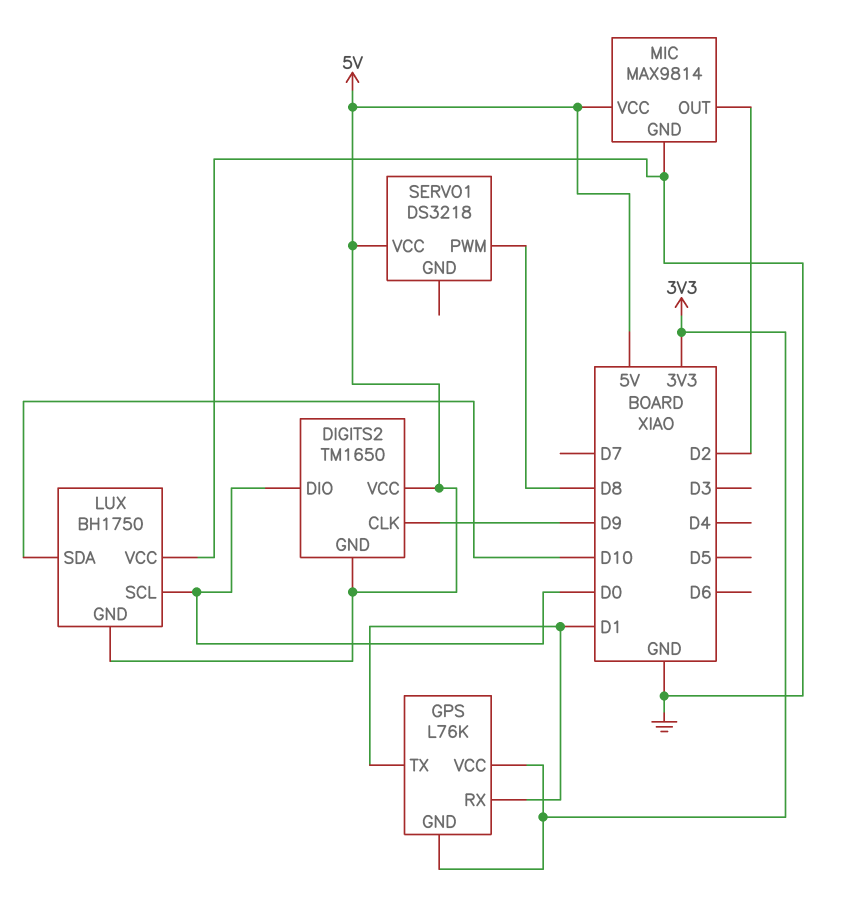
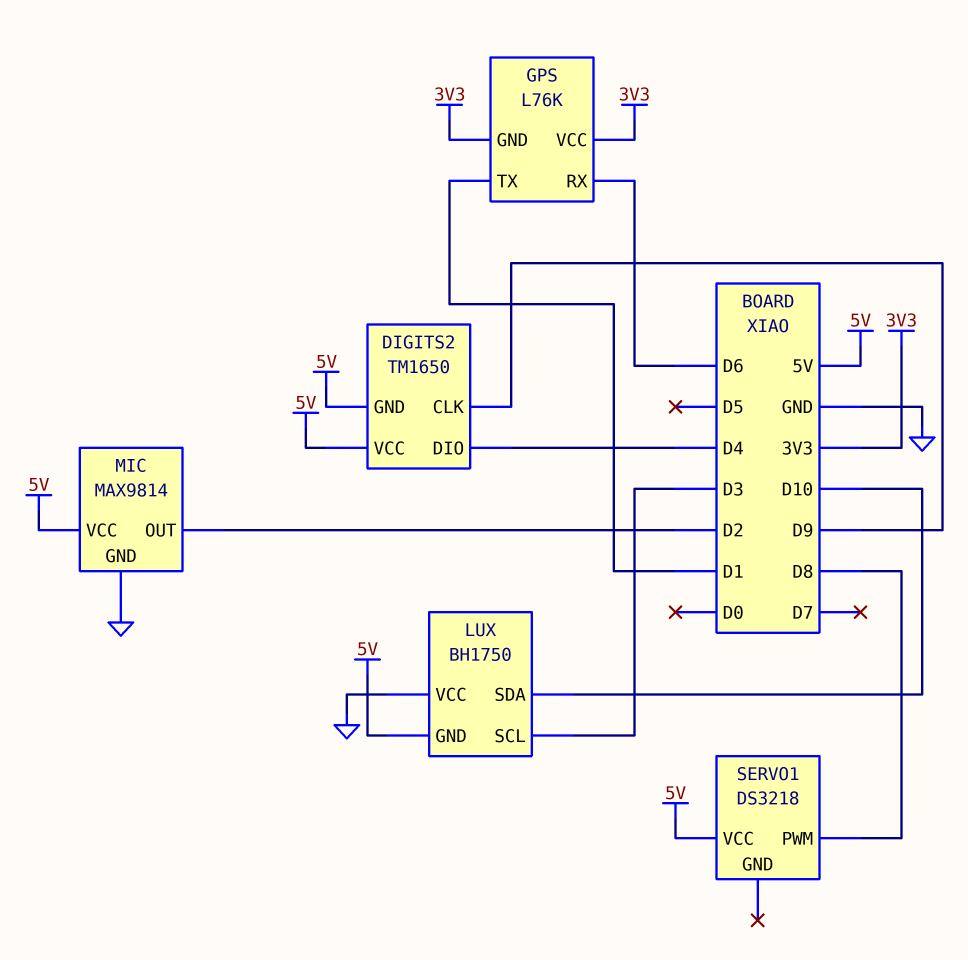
DIGITS2 pin DIO: D0 -> D4
GPS pin RX: D1 -> D6
LUX pin SCL: D0 -> D3

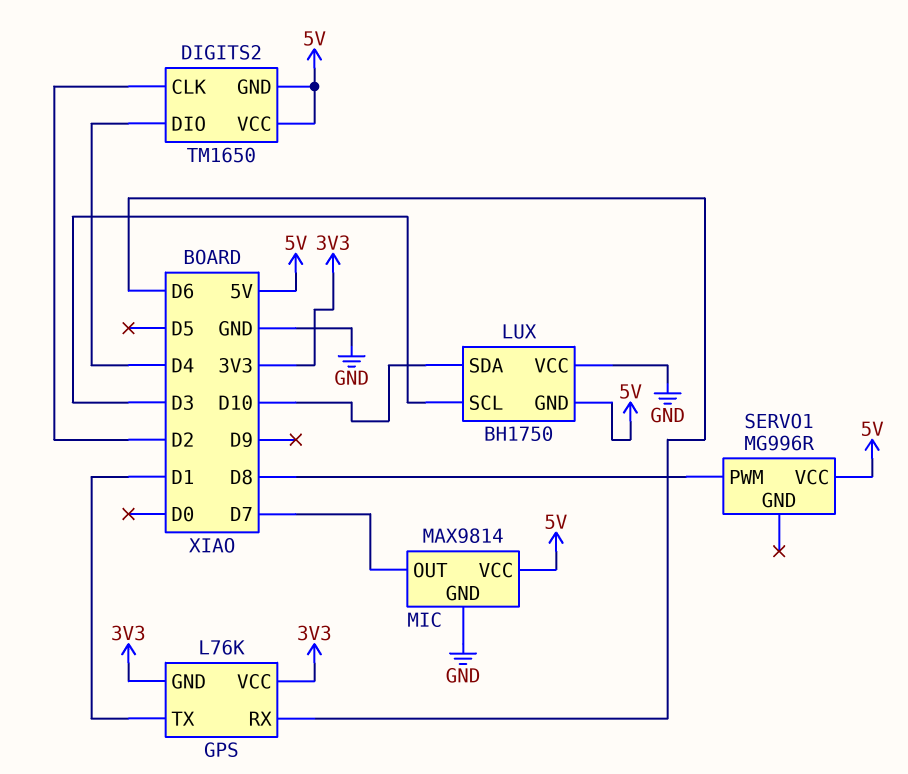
DIGITS2 pin CLK: D9 -> D2
MIC pin OUT: D2 -> D7
SERVO1: DS3218 -> MG996R

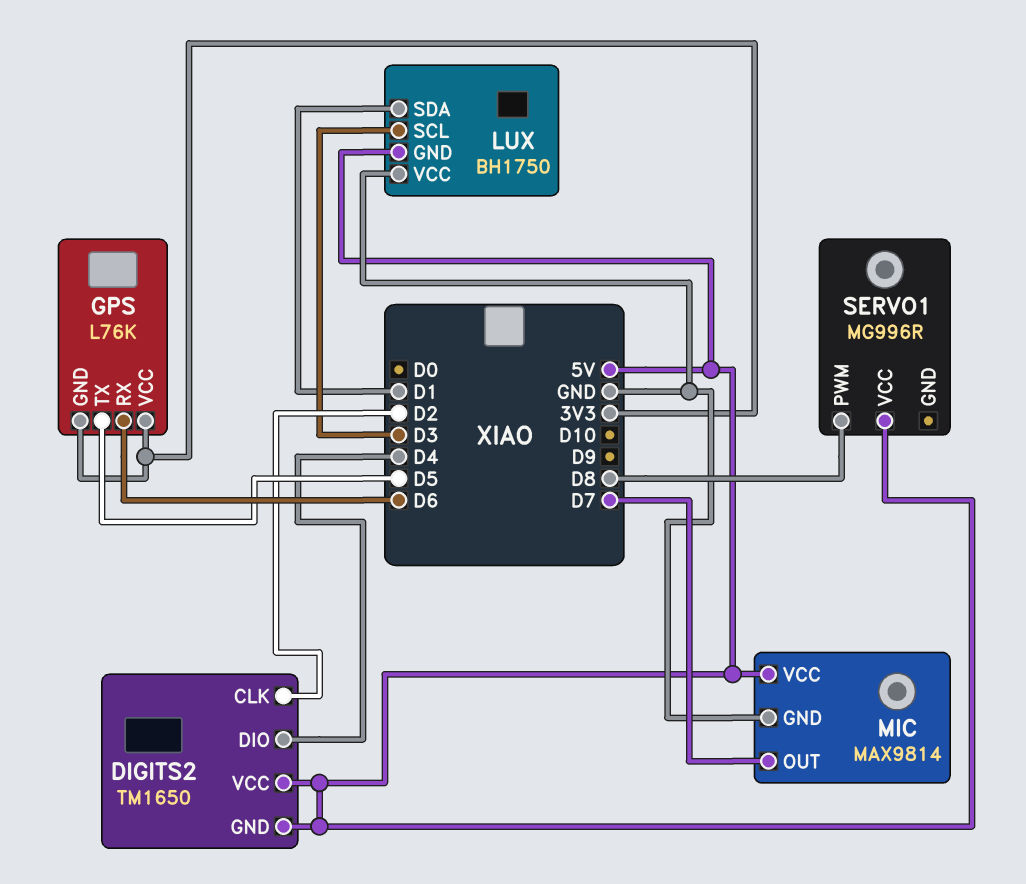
GPS pin TX: D1 -> D5
LUX pin SDA: D10 -> D1

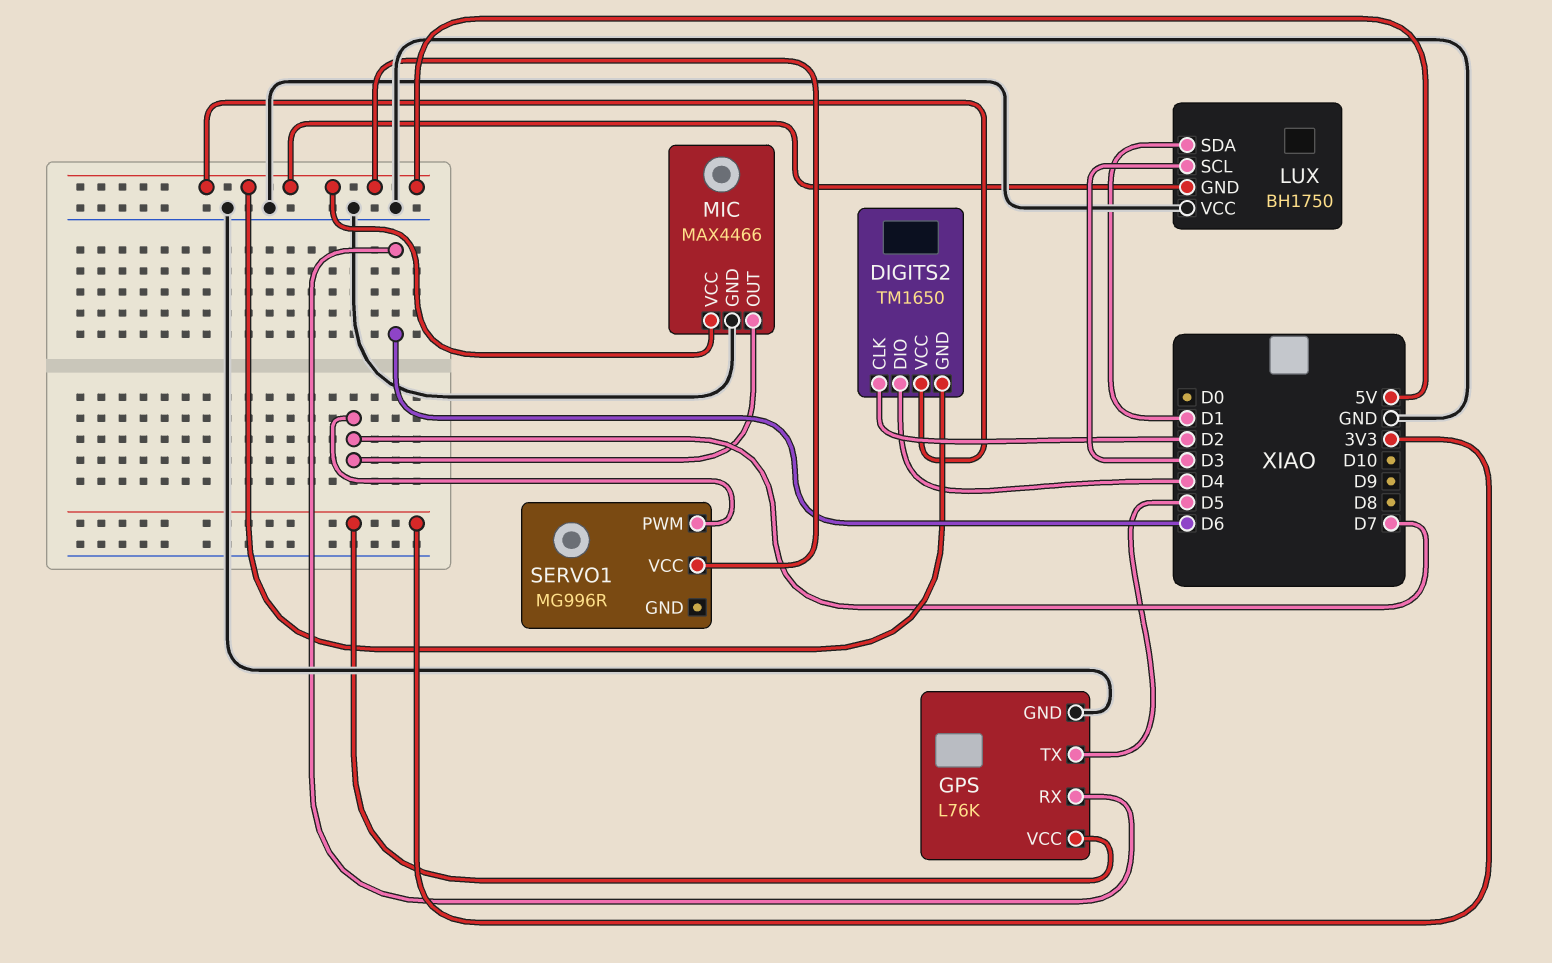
GPS pin GND: 3V3 -> GND
MIC: MAX9814 -> MAX4466
SERVO1 pin PWM: D8 -> D7

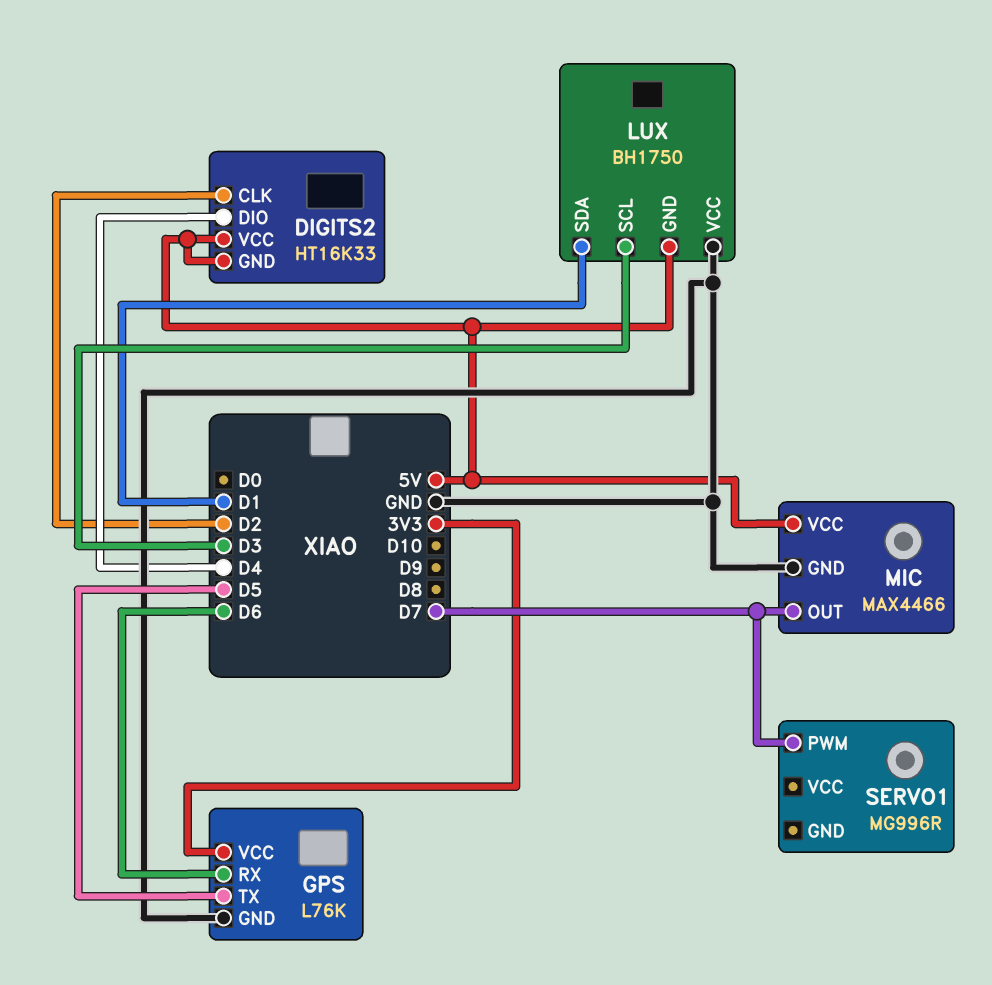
DIGITS2: TM1650 -> HT16K33
SERVO1 pin VCC: 5V -> none

